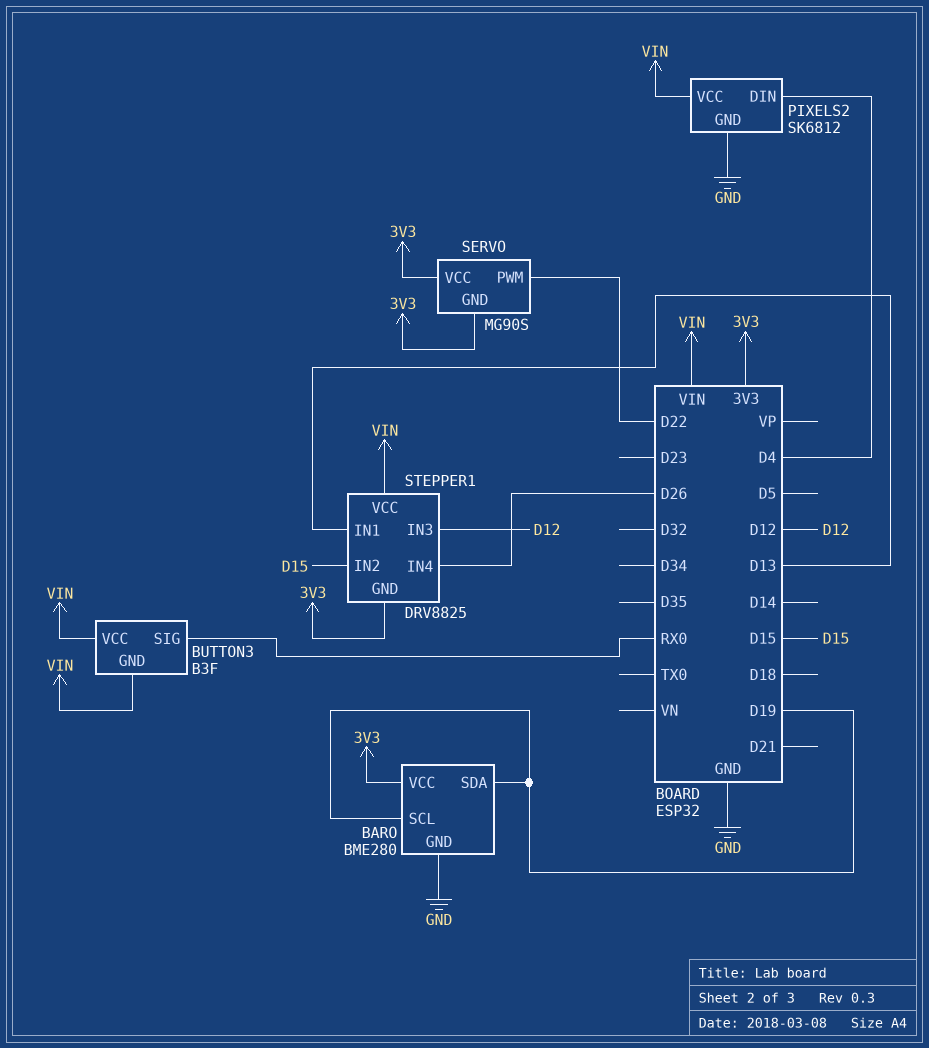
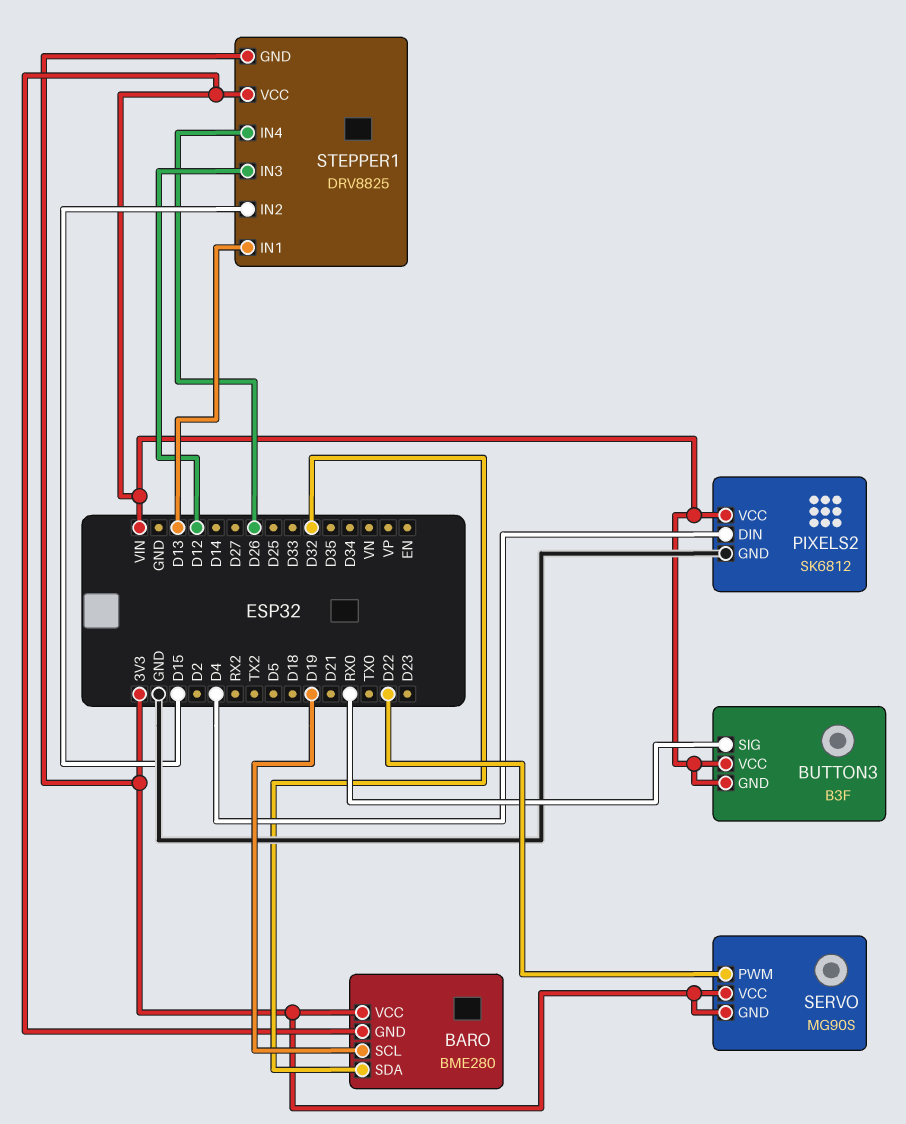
BARO pin GND: GND -> VIN
BARO pin SDA: D19 -> D32

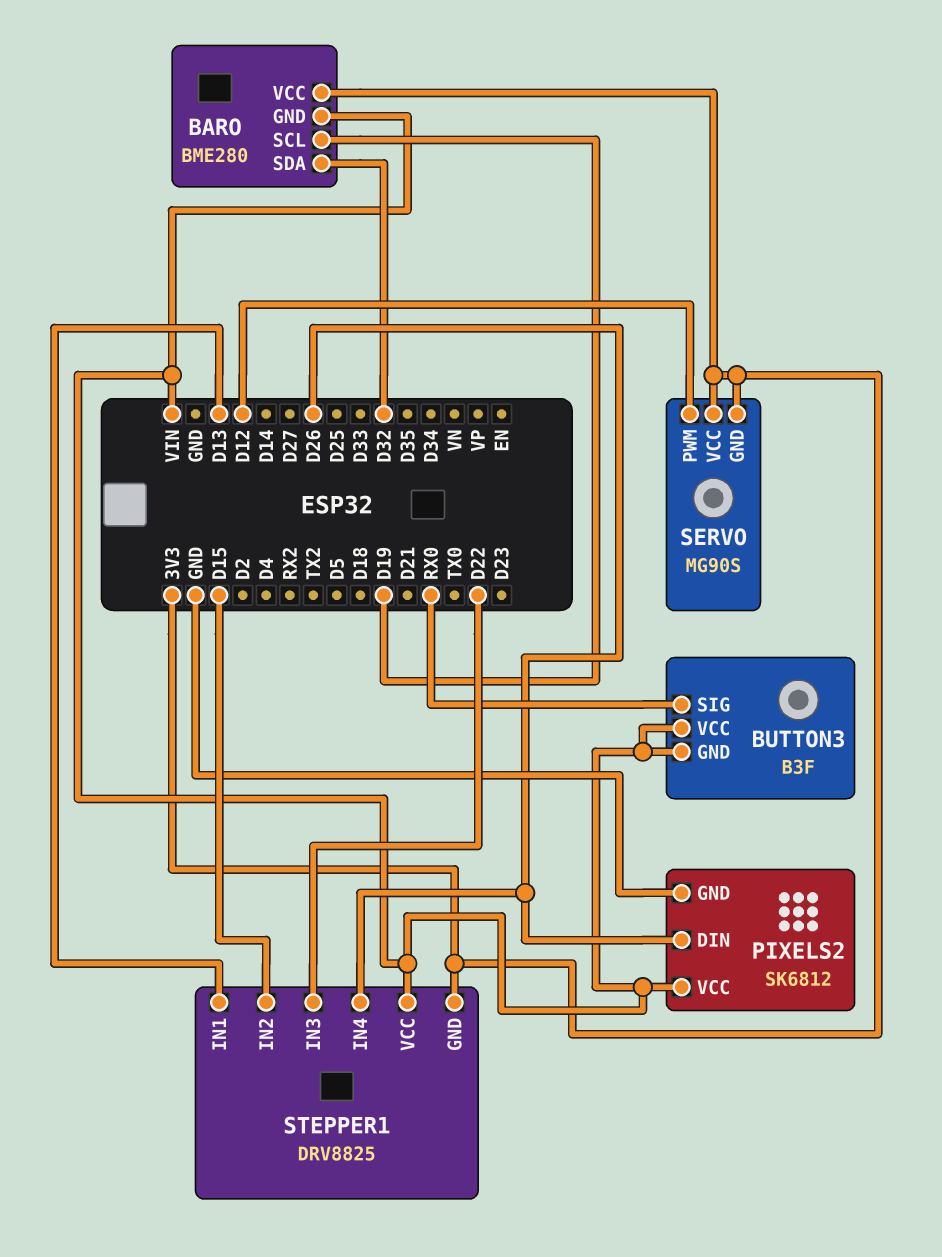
PIXELS2 pin DIN: D4 -> D26
SERVO pin PWM: D22 -> D12
STEPPER1 pin IN3: D12 -> D22

